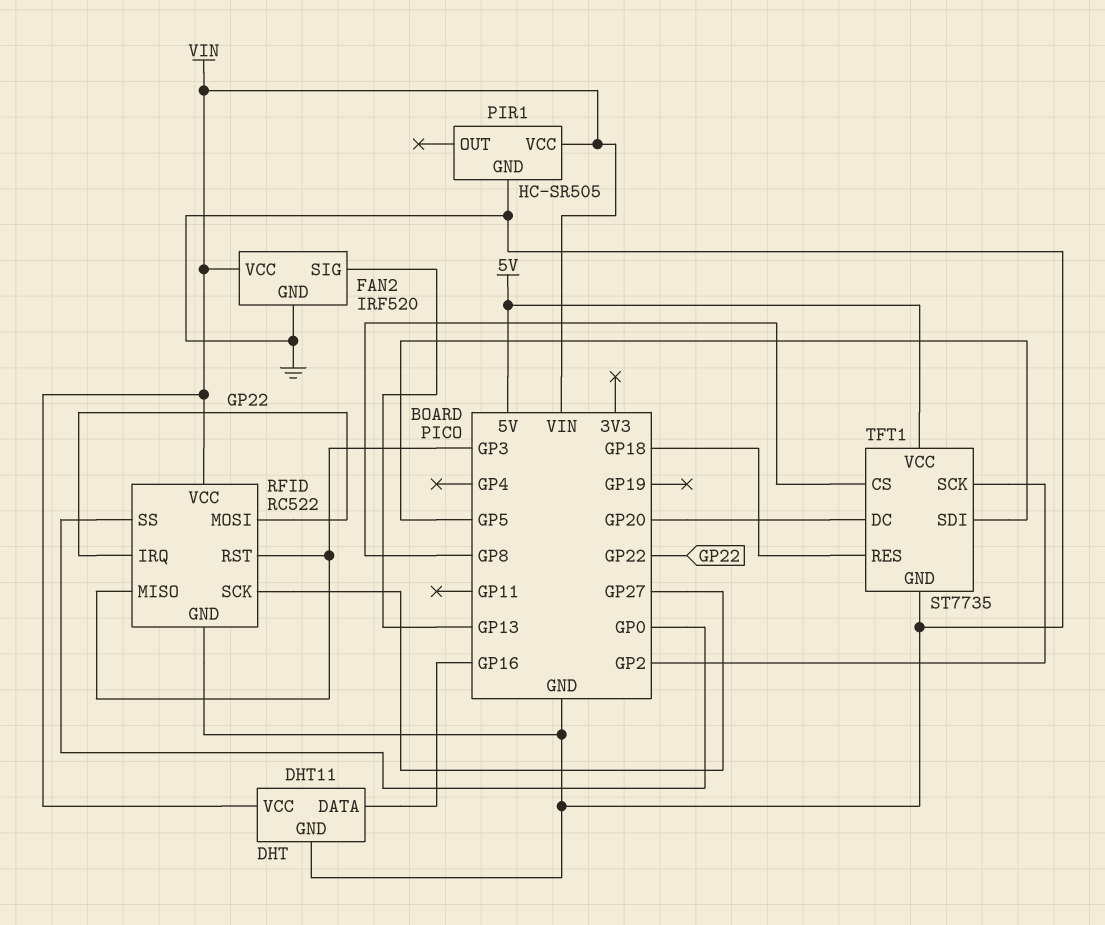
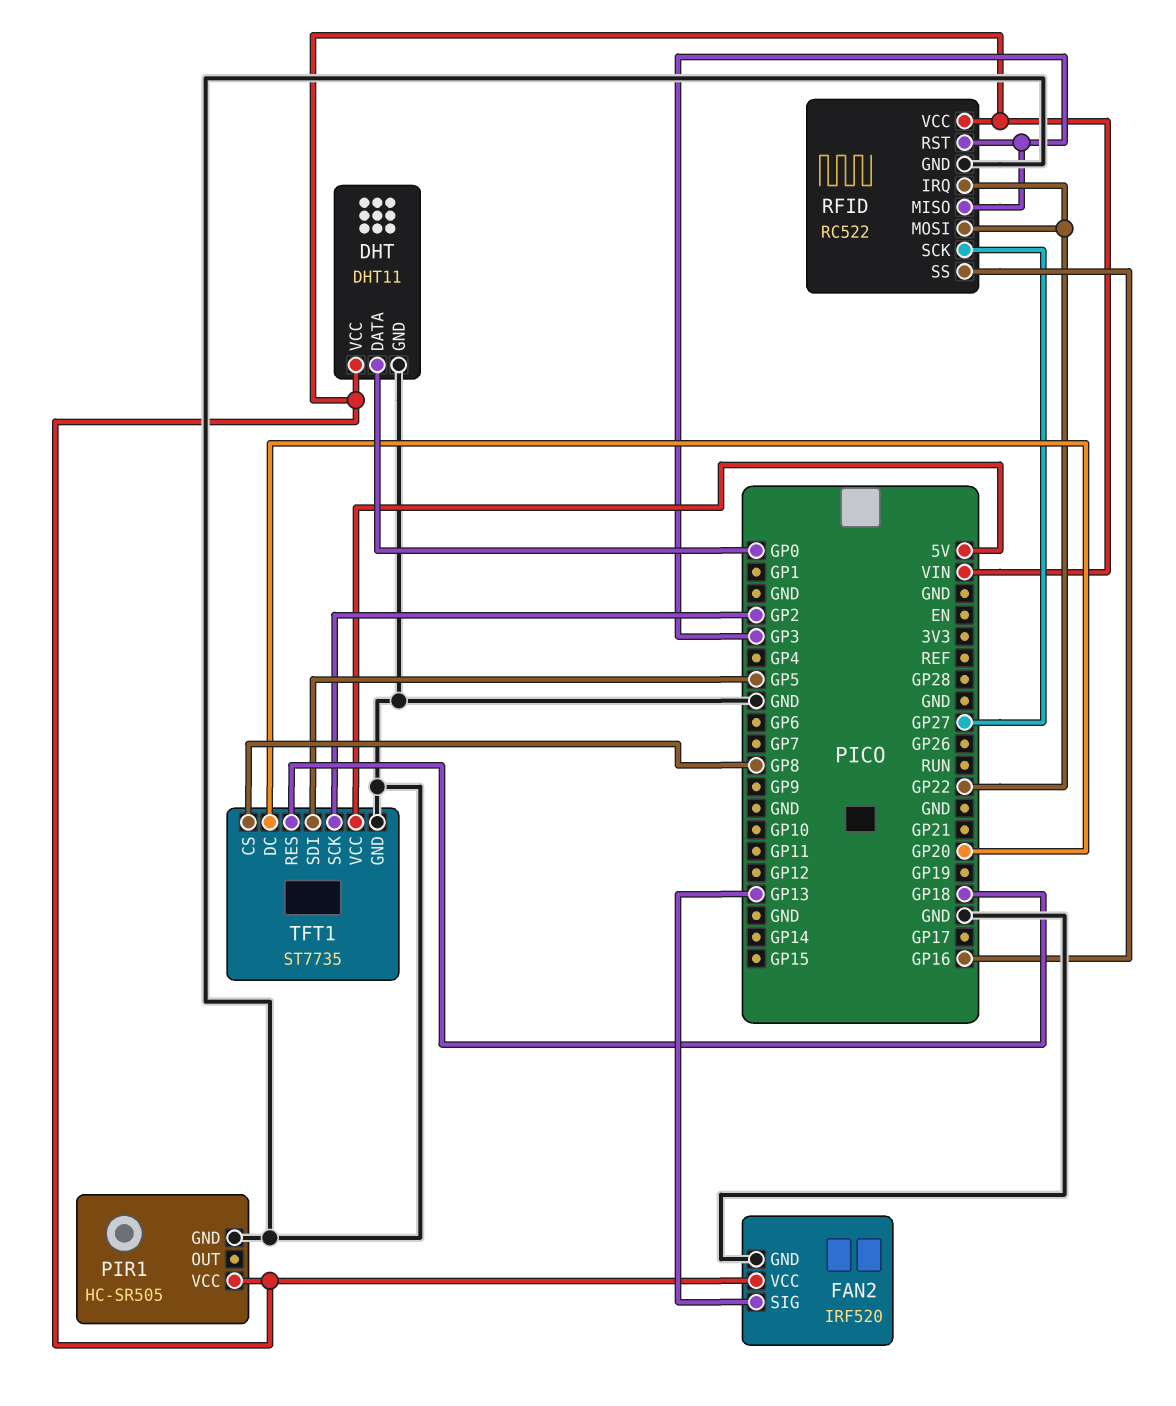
DHT pin DATA: GP16 -> GP0
RFID pin SS: GP0 -> GP16

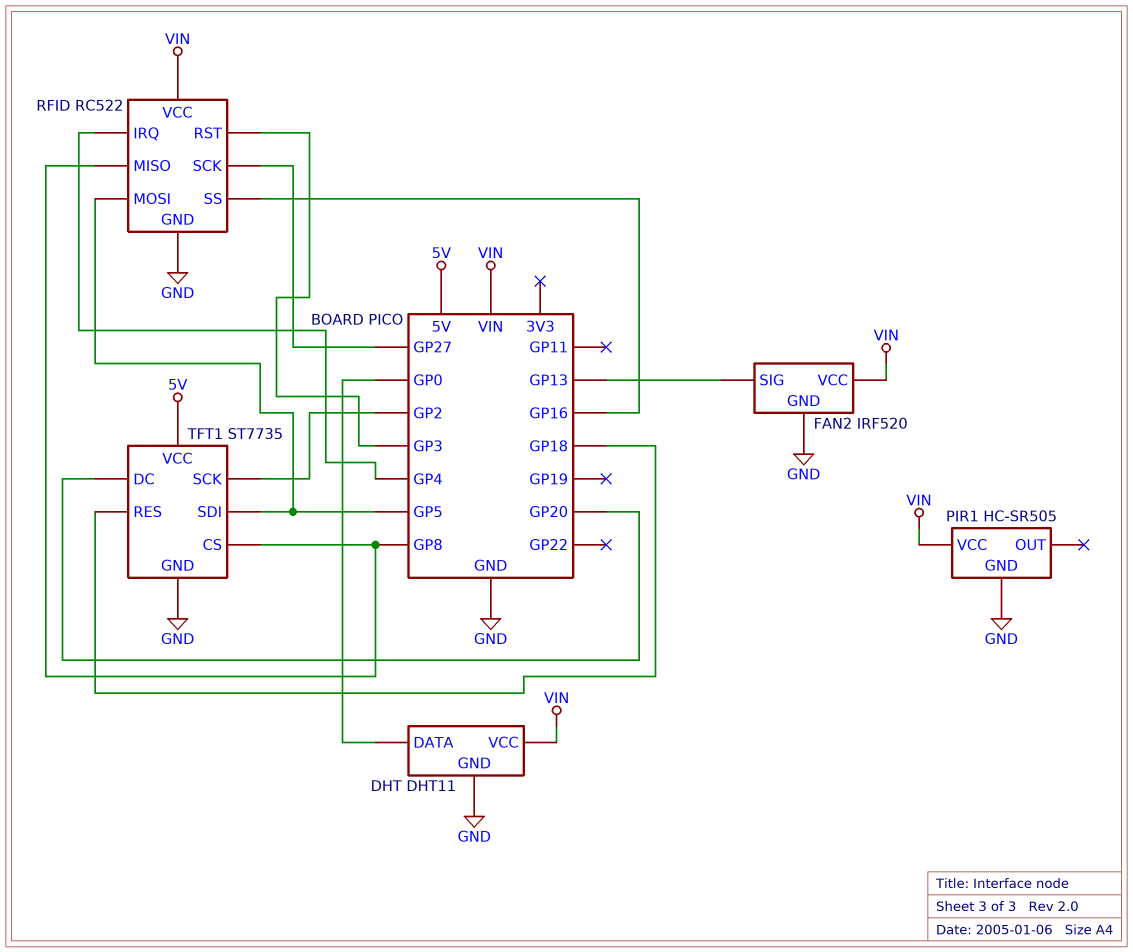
RFID pin IRQ: GP22 -> GP4
RFID pin MISO: GP3 -> GP8
RFID pin MOSI: GP22 -> GP5

